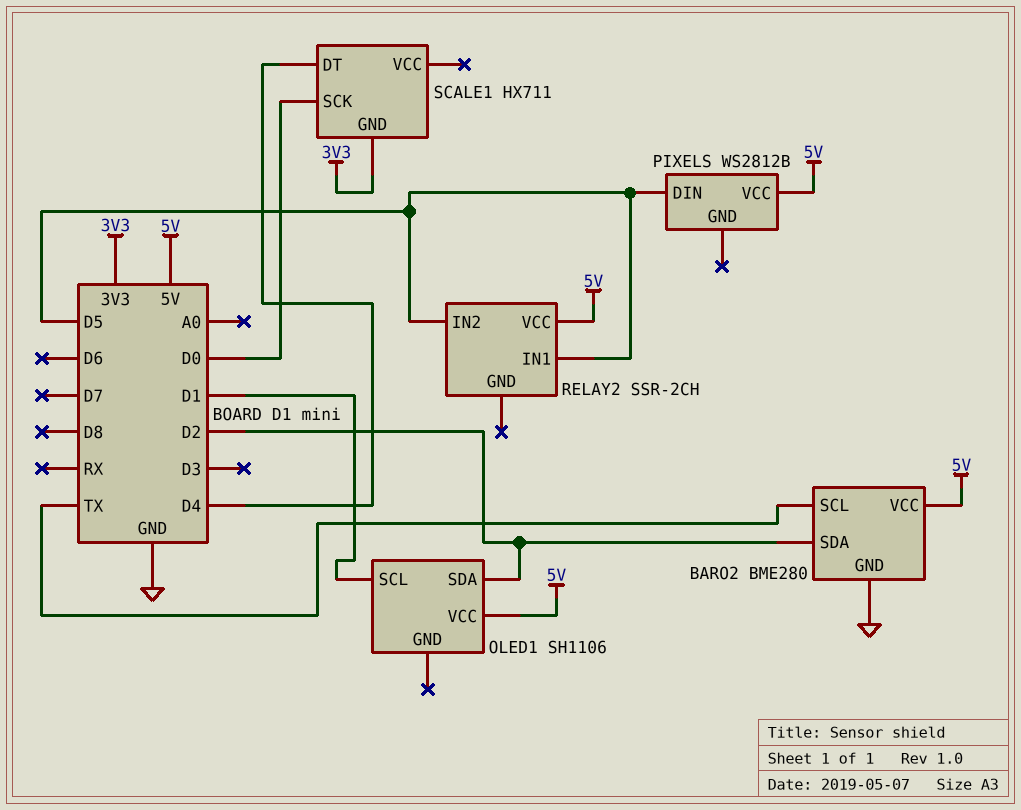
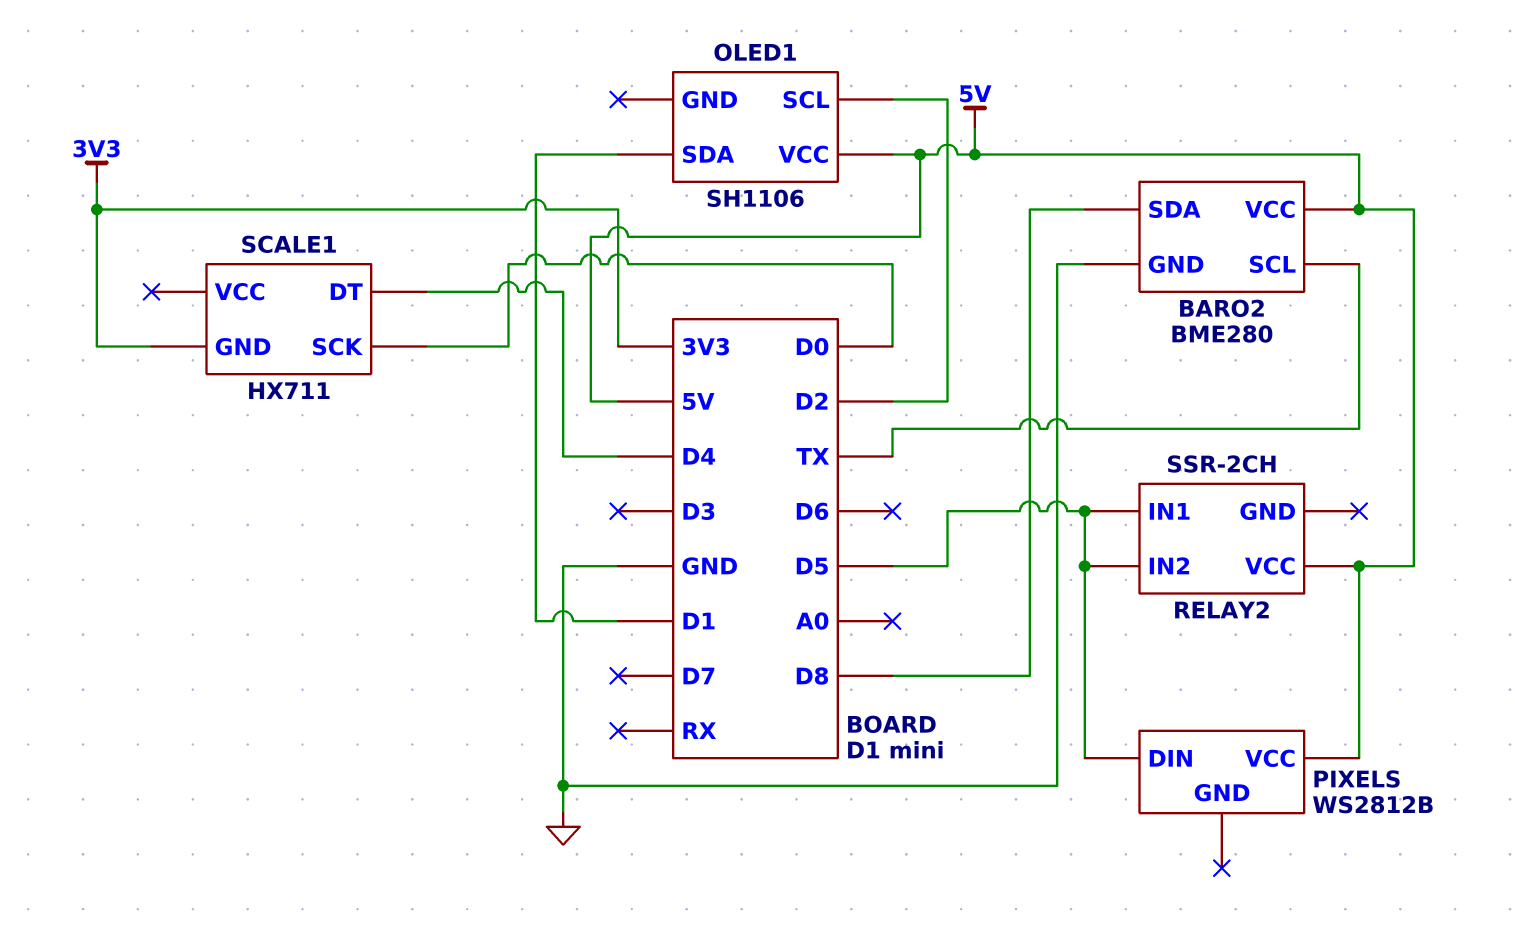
BARO2 pin SDA: D2 -> D8
OLED1 pin SCL: D1 -> D2
OLED1 pin SDA: D2 -> D1

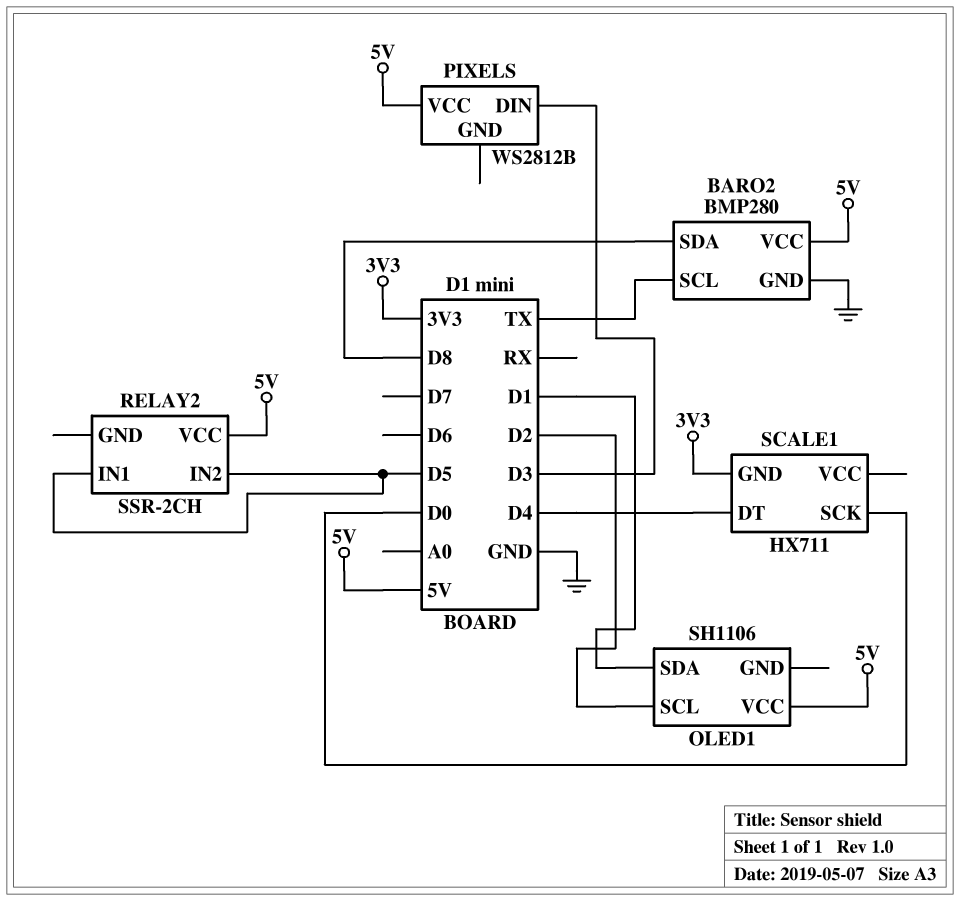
BARO2: BME280 -> BMP280
PIXELS pin DIN: D5 -> D3

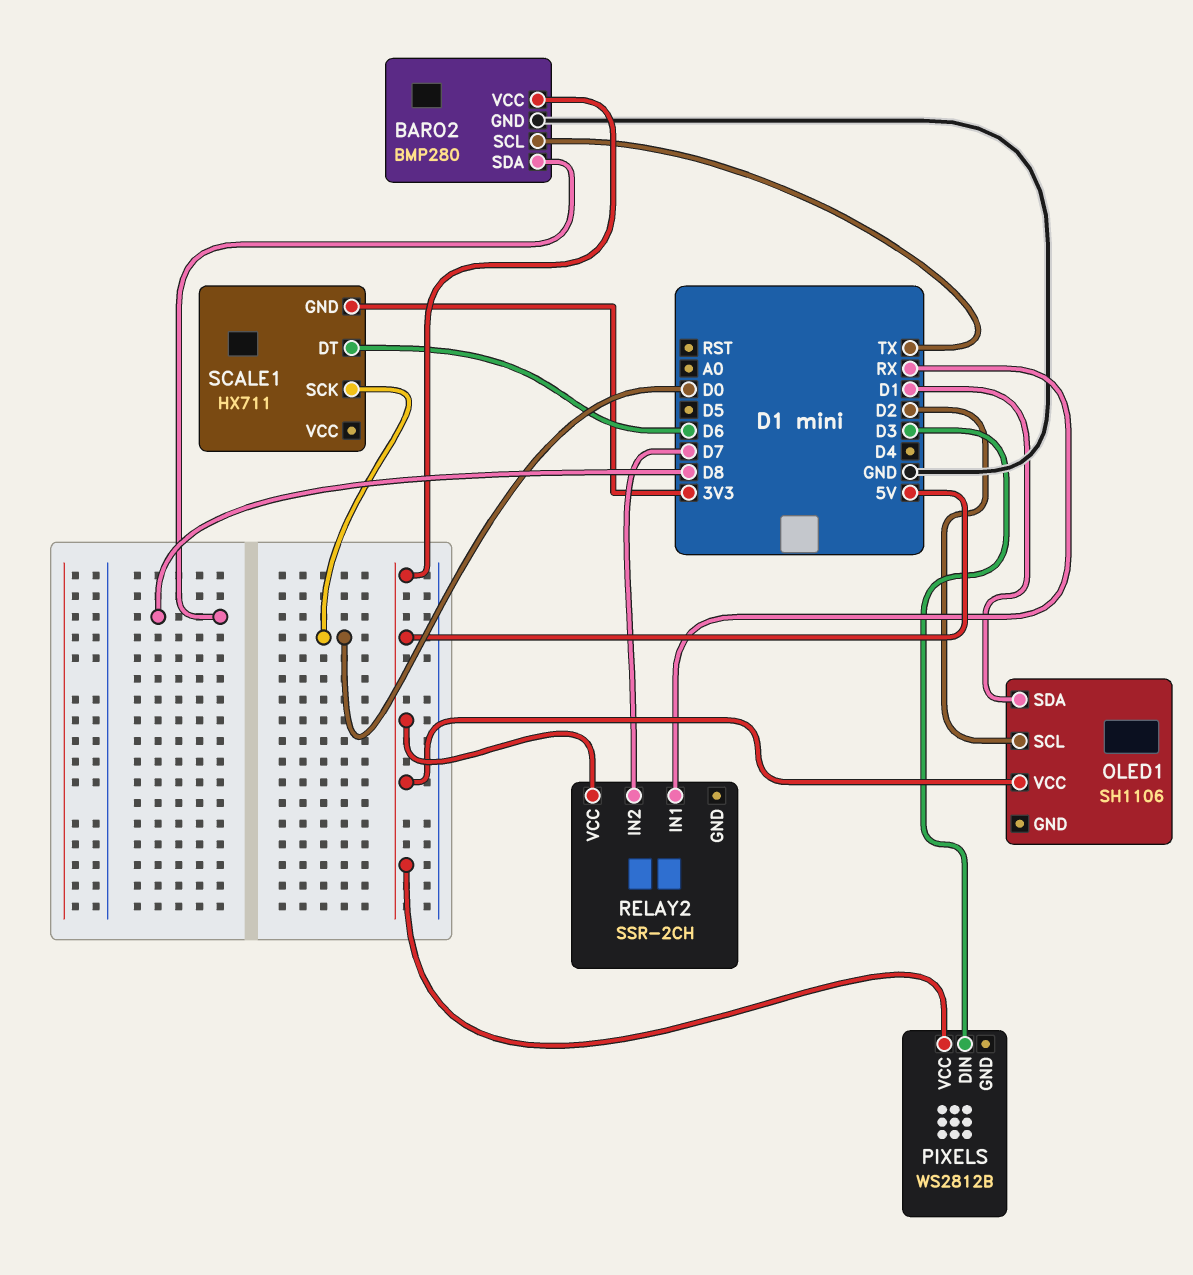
RELAY2 pin IN1: D5 -> RX
RELAY2 pin IN2: D5 -> D7
SCALE1 pin DT: D4 -> D6

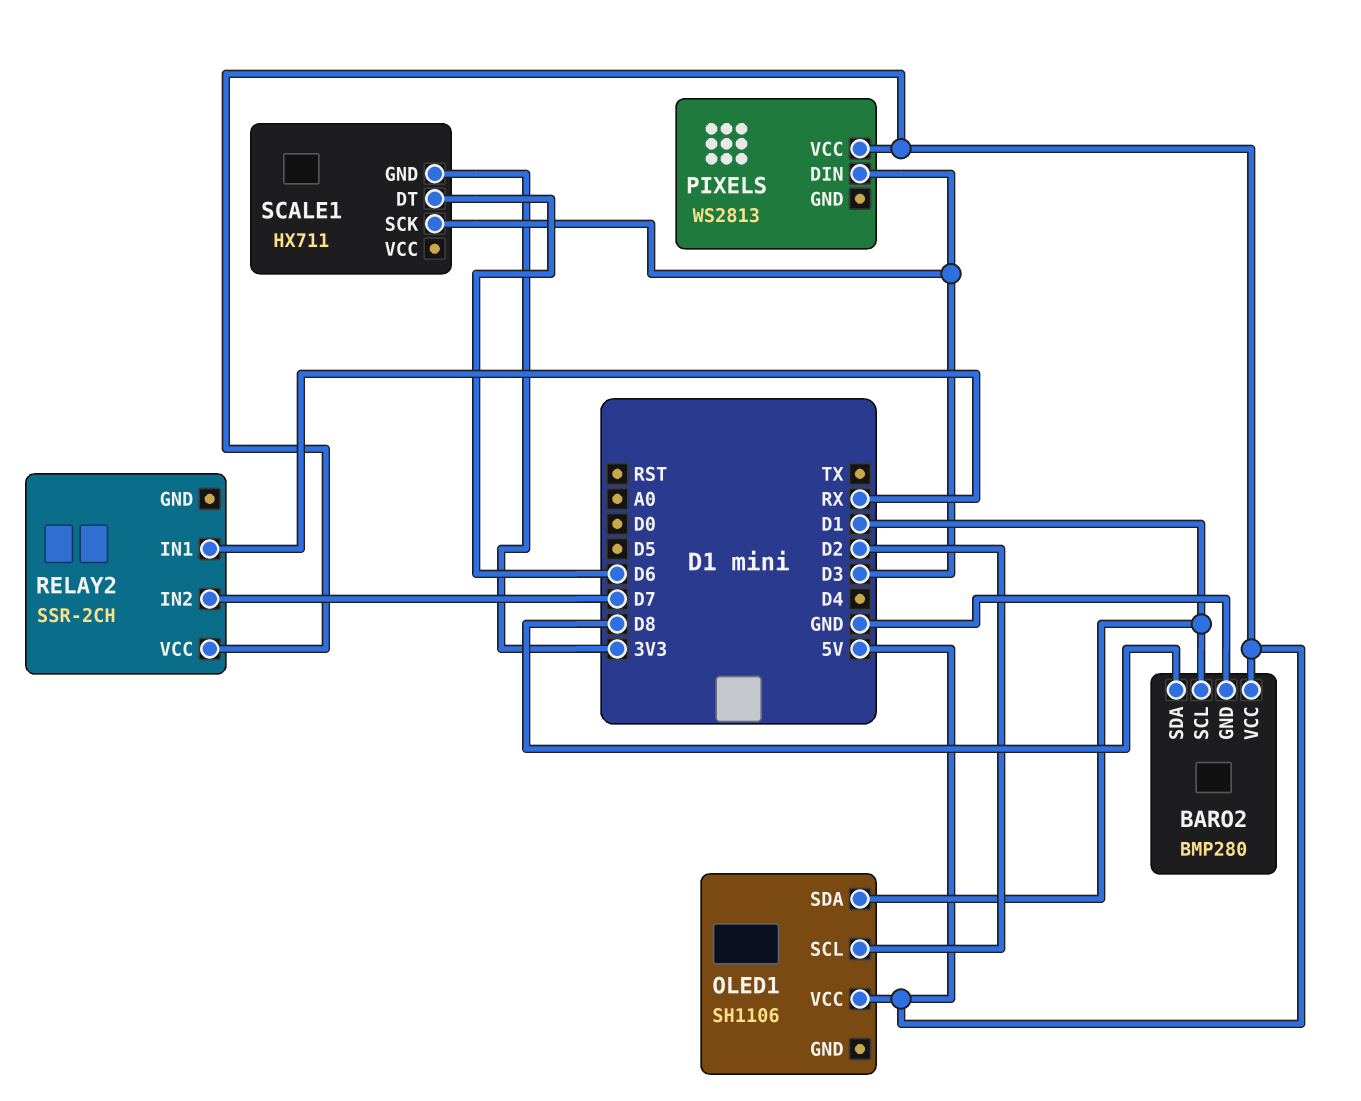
BARO2 pin SCL: TX -> D1
PIXELS: WS2812B -> WS2813
SCALE1 pin SCK: D0 -> D3

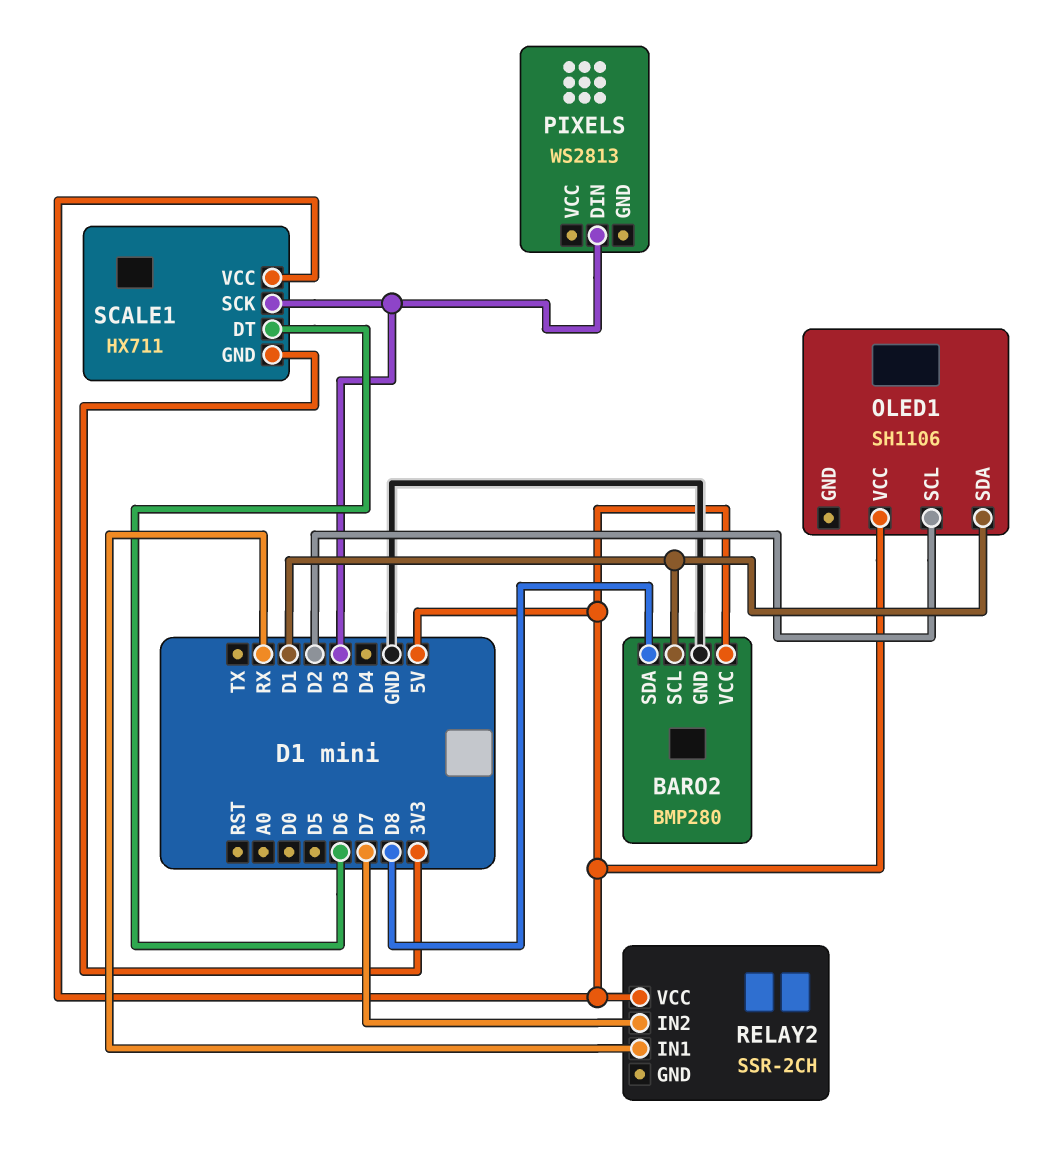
PIXELS pin VCC: 5V -> none
SCALE1 pin VCC: none -> 5V

